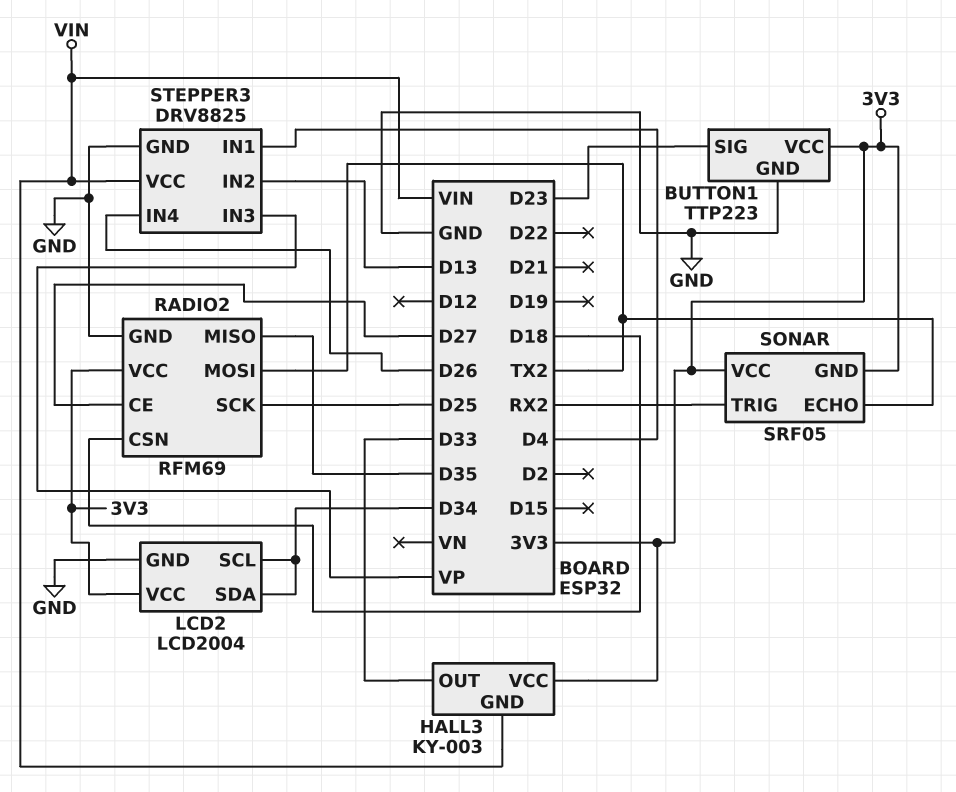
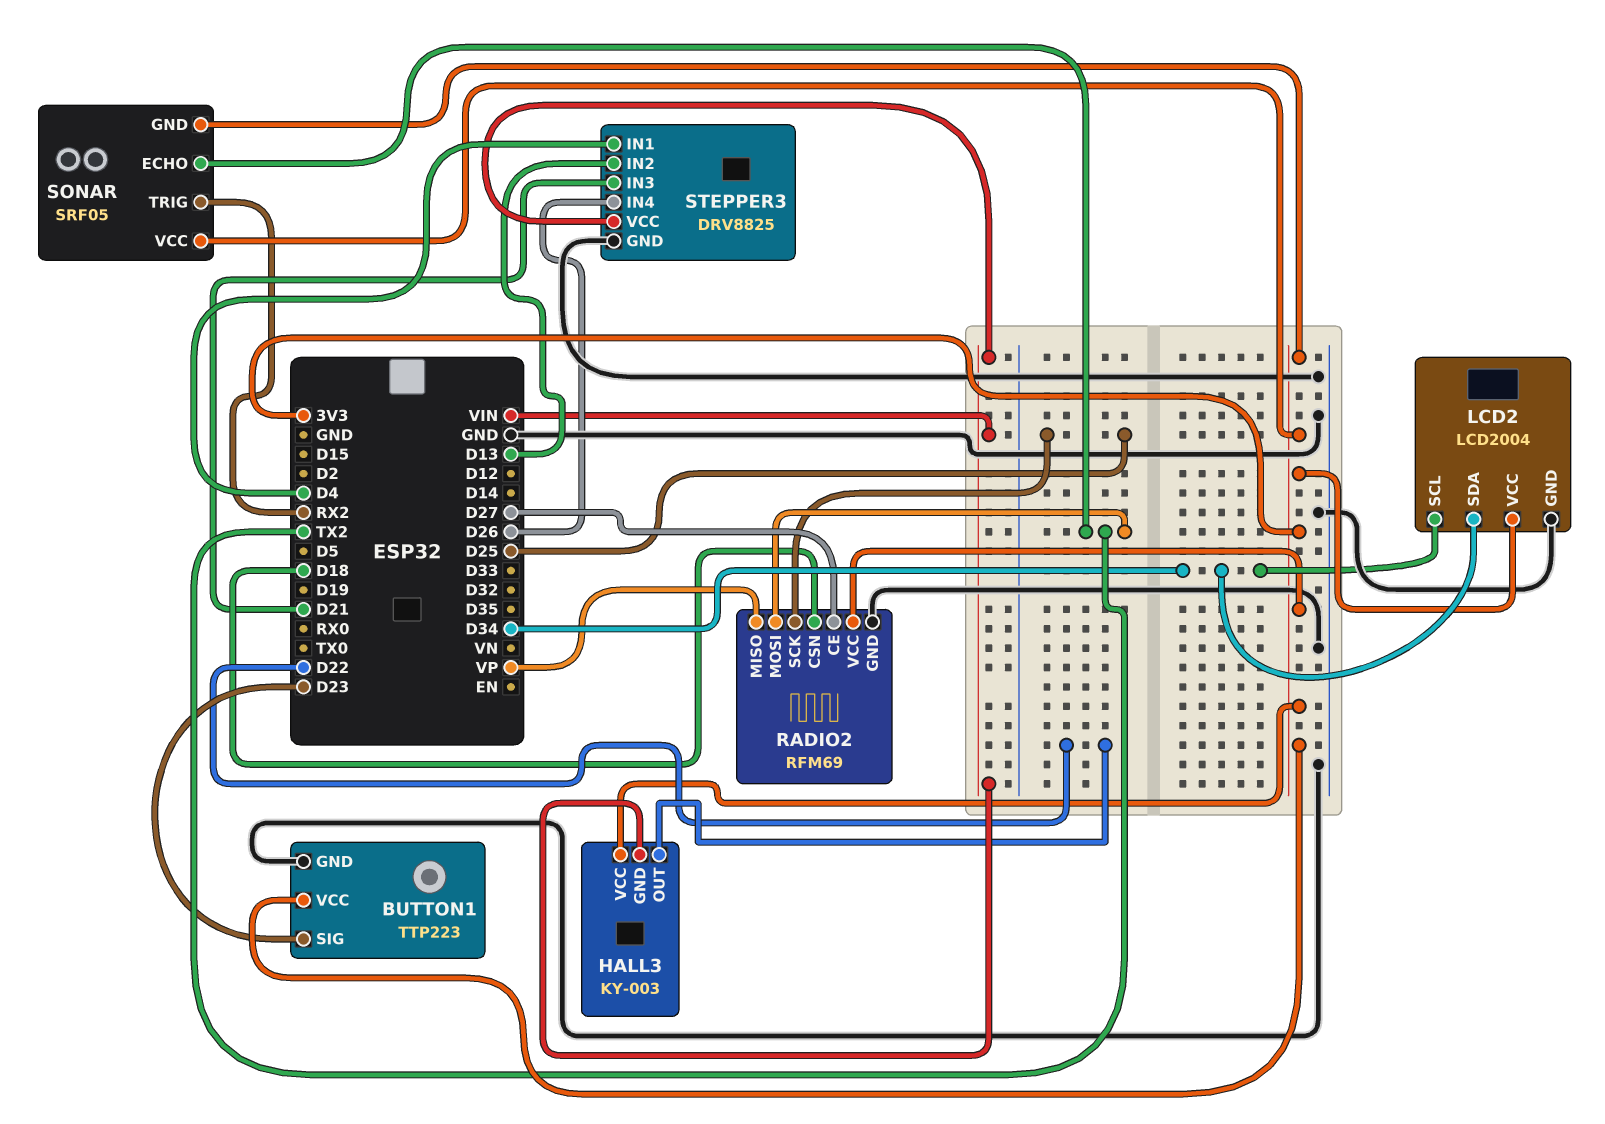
HALL3 pin OUT: D33 -> D22
RADIO2 pin MISO: D35 -> VP
STEPPER3 pin IN3: VP -> D21

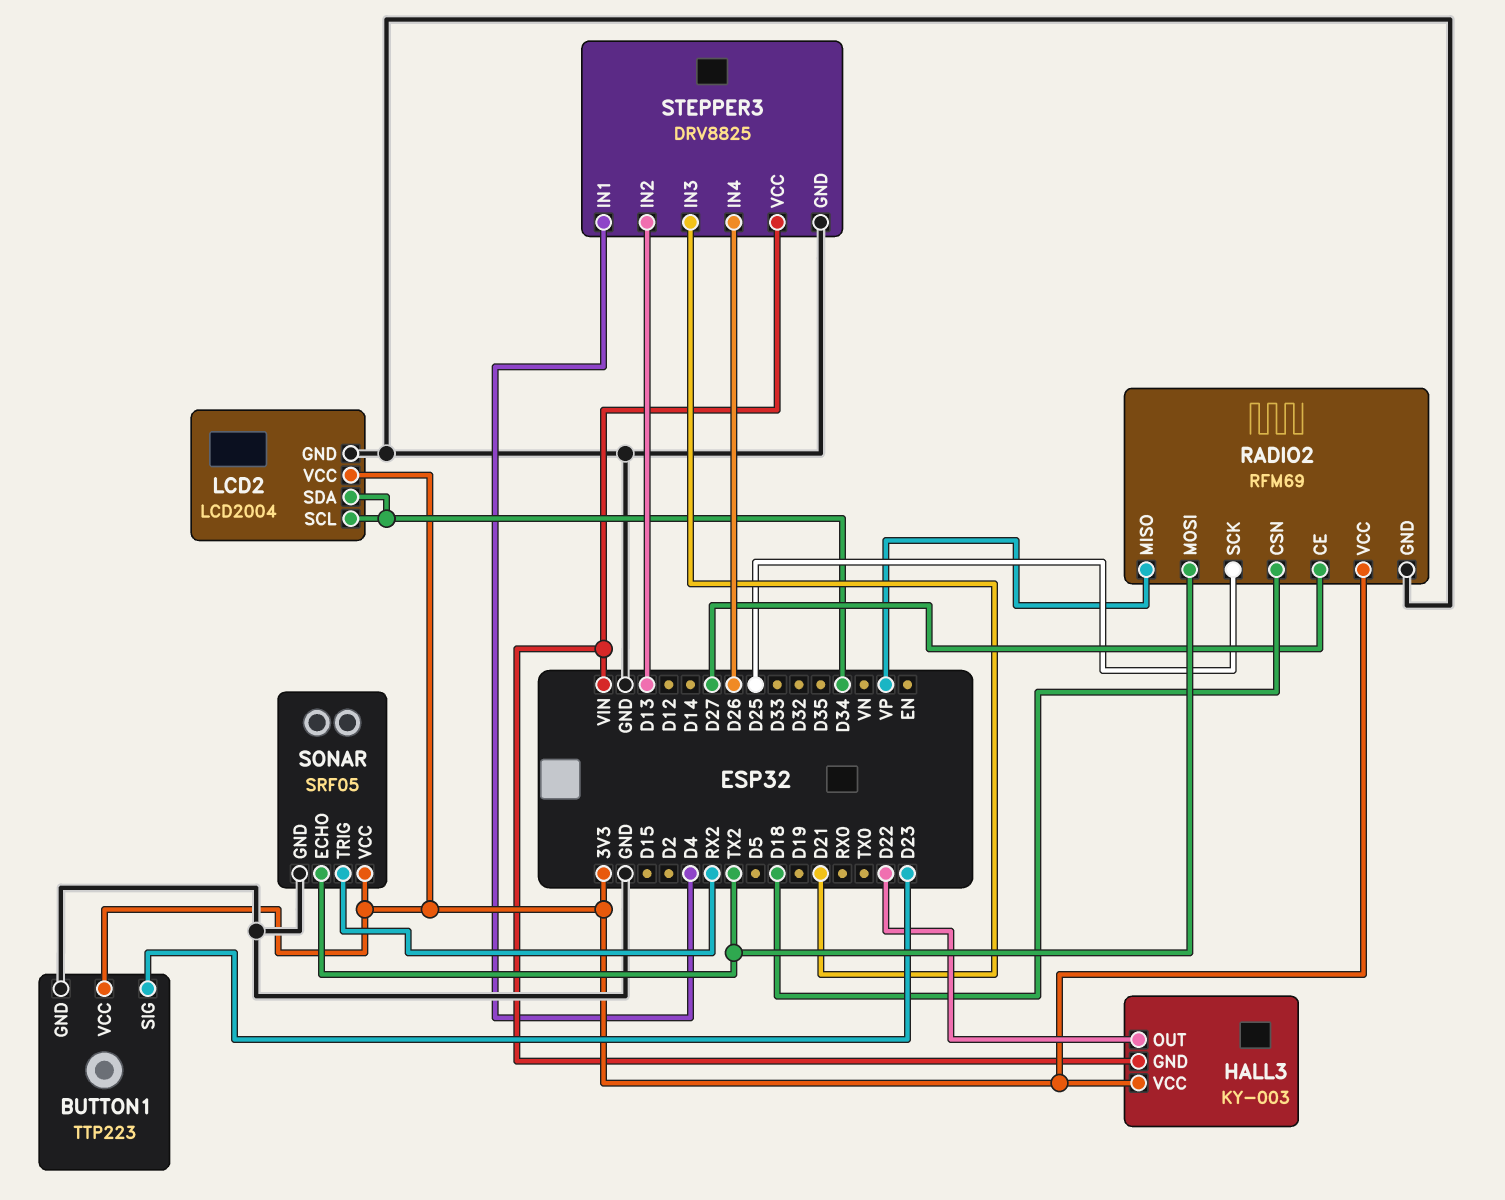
SONAR pin GND: 3V3 -> GND

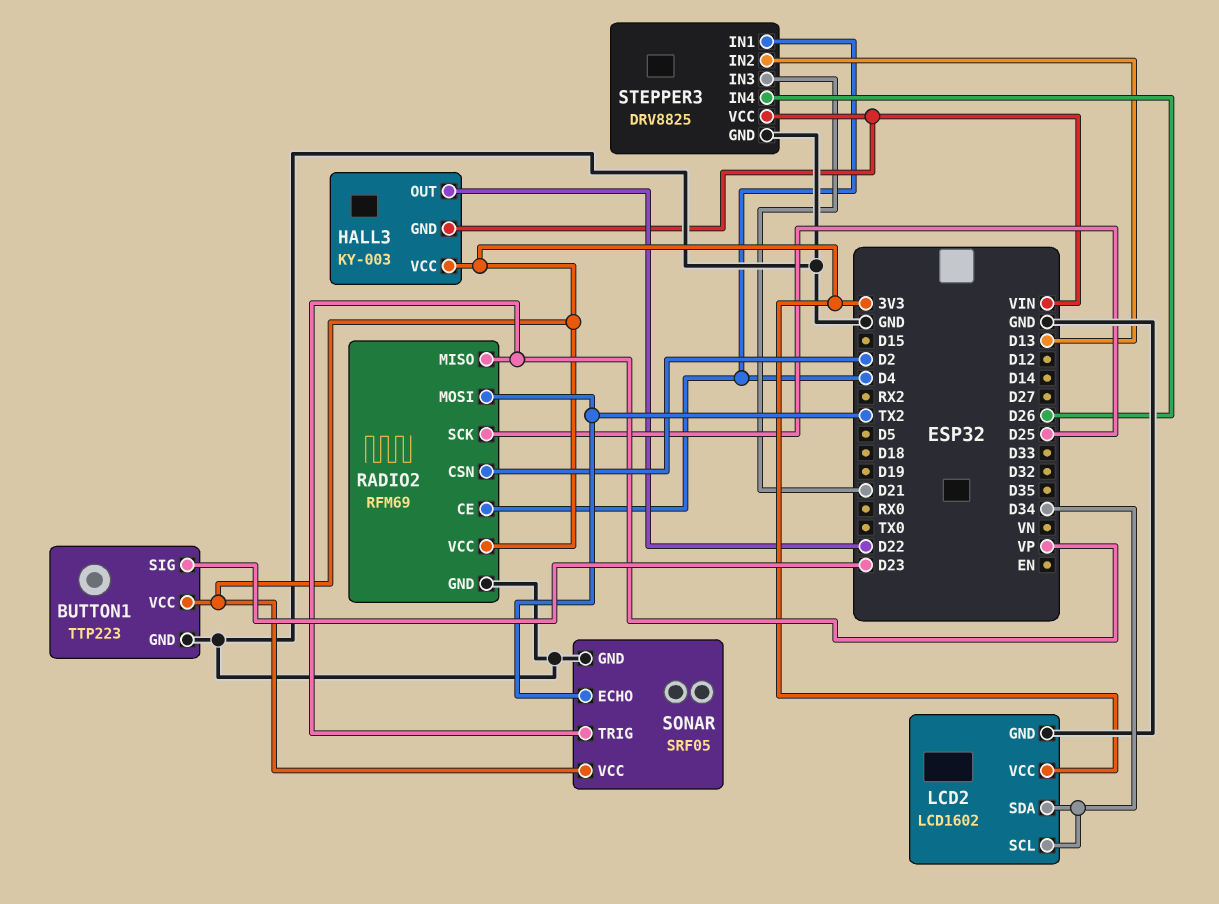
LCD2: LCD2004 -> LCD1602
RADIO2 pin CE: D27 -> D4
RADIO2 pin CSN: D18 -> D2
SONAR pin TRIG: RX2 -> VP

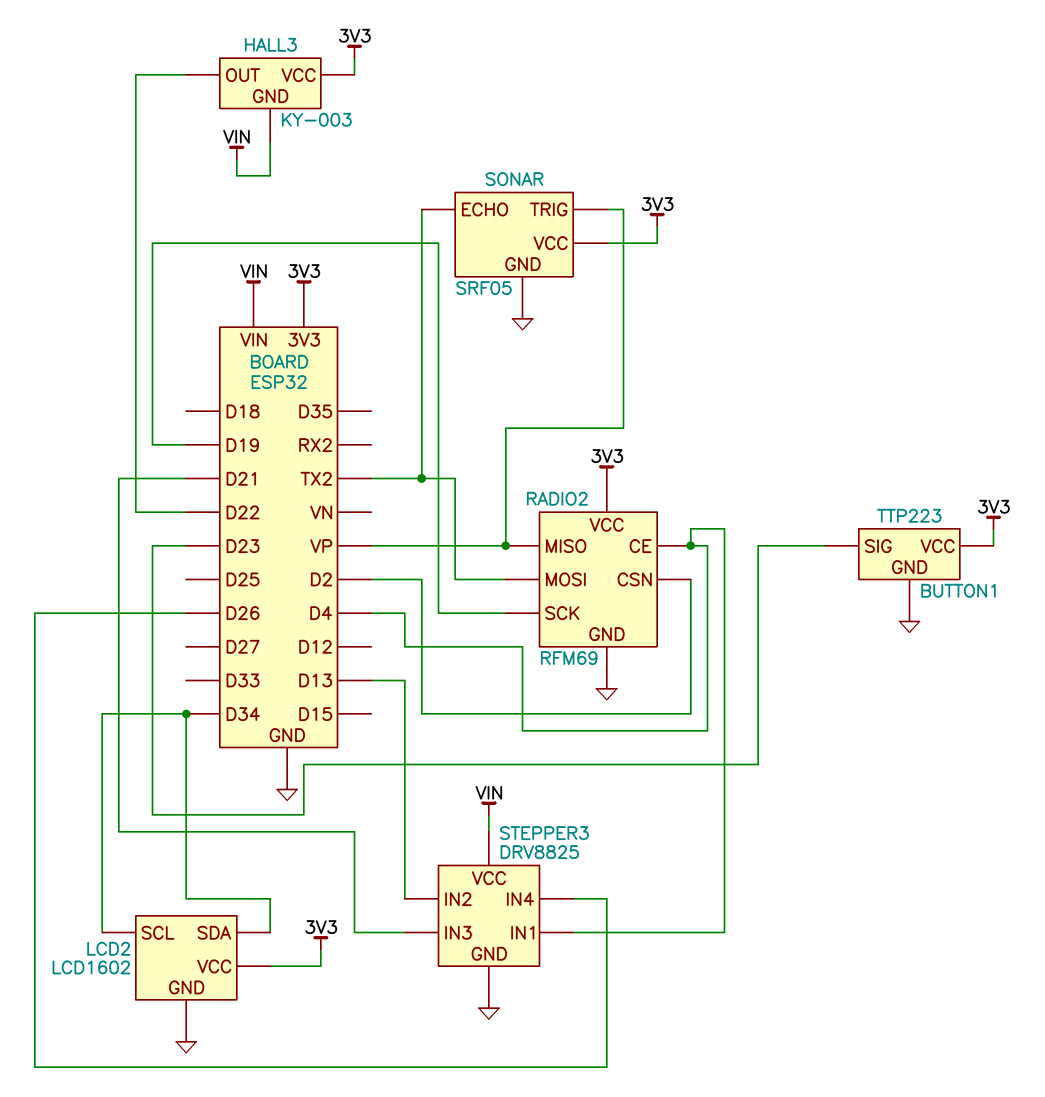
RADIO2 pin SCK: D25 -> D19

